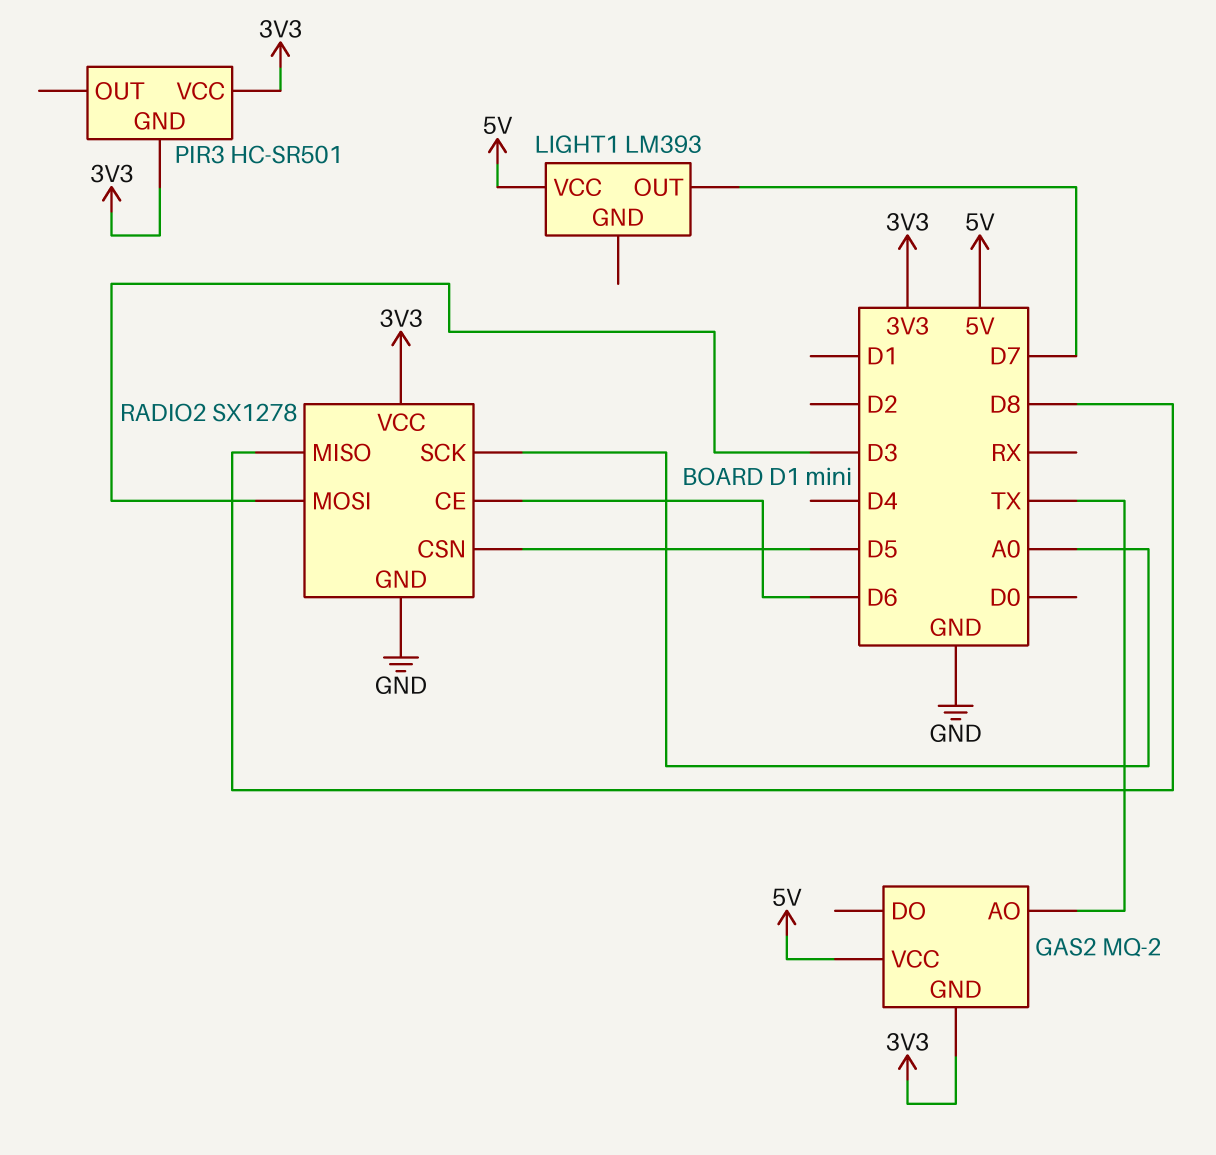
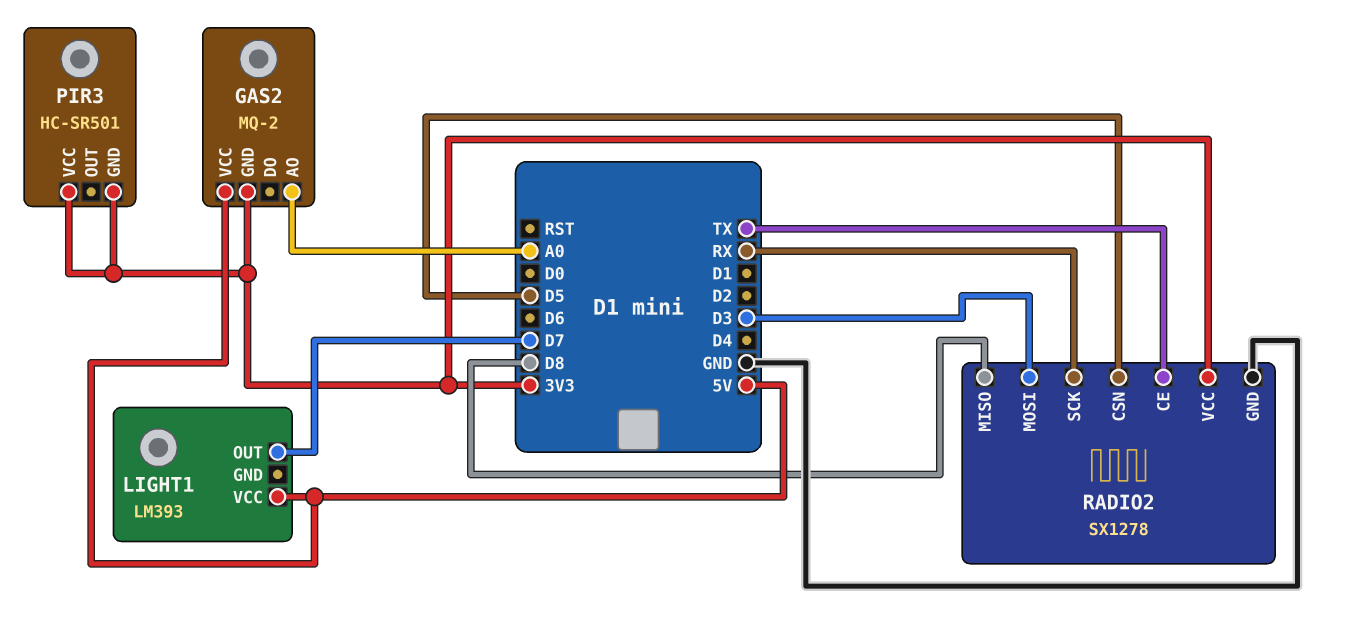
GAS2 pin AO: TX -> A0
RADIO2 pin CE: D6 -> TX
RADIO2 pin SCK: A0 -> RX

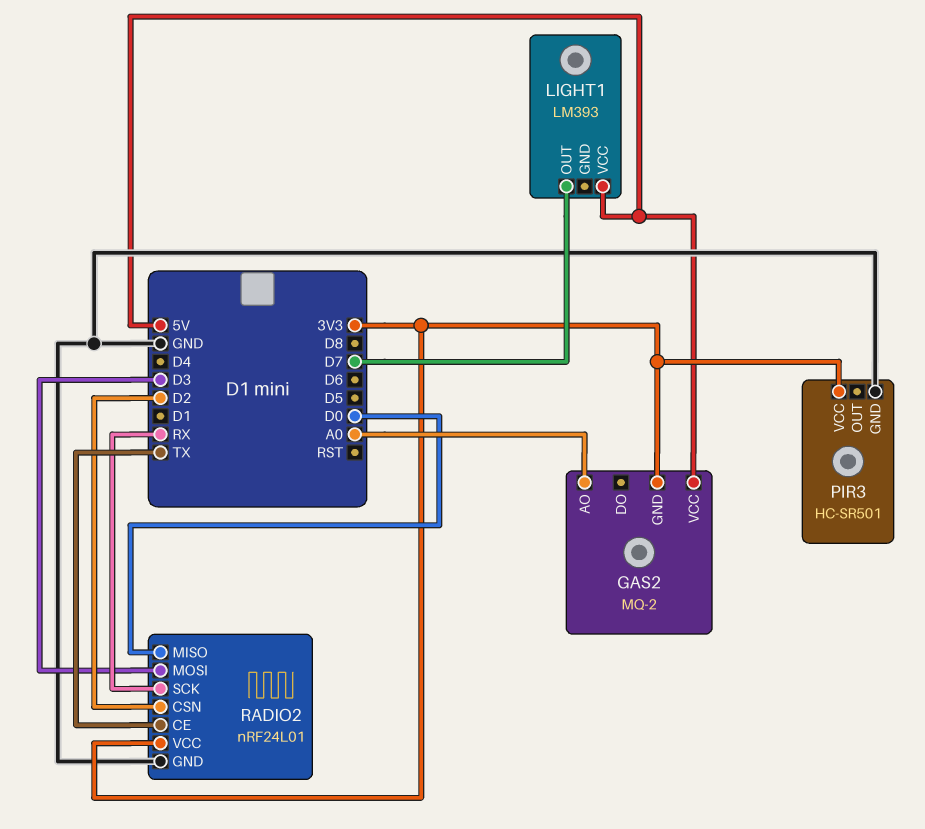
PIR3 pin GND: 3V3 -> GND
RADIO2: SX1278 -> nRF24L01
RADIO2 pin CSN: D5 -> D2
RADIO2 pin MISO: D8 -> D0

